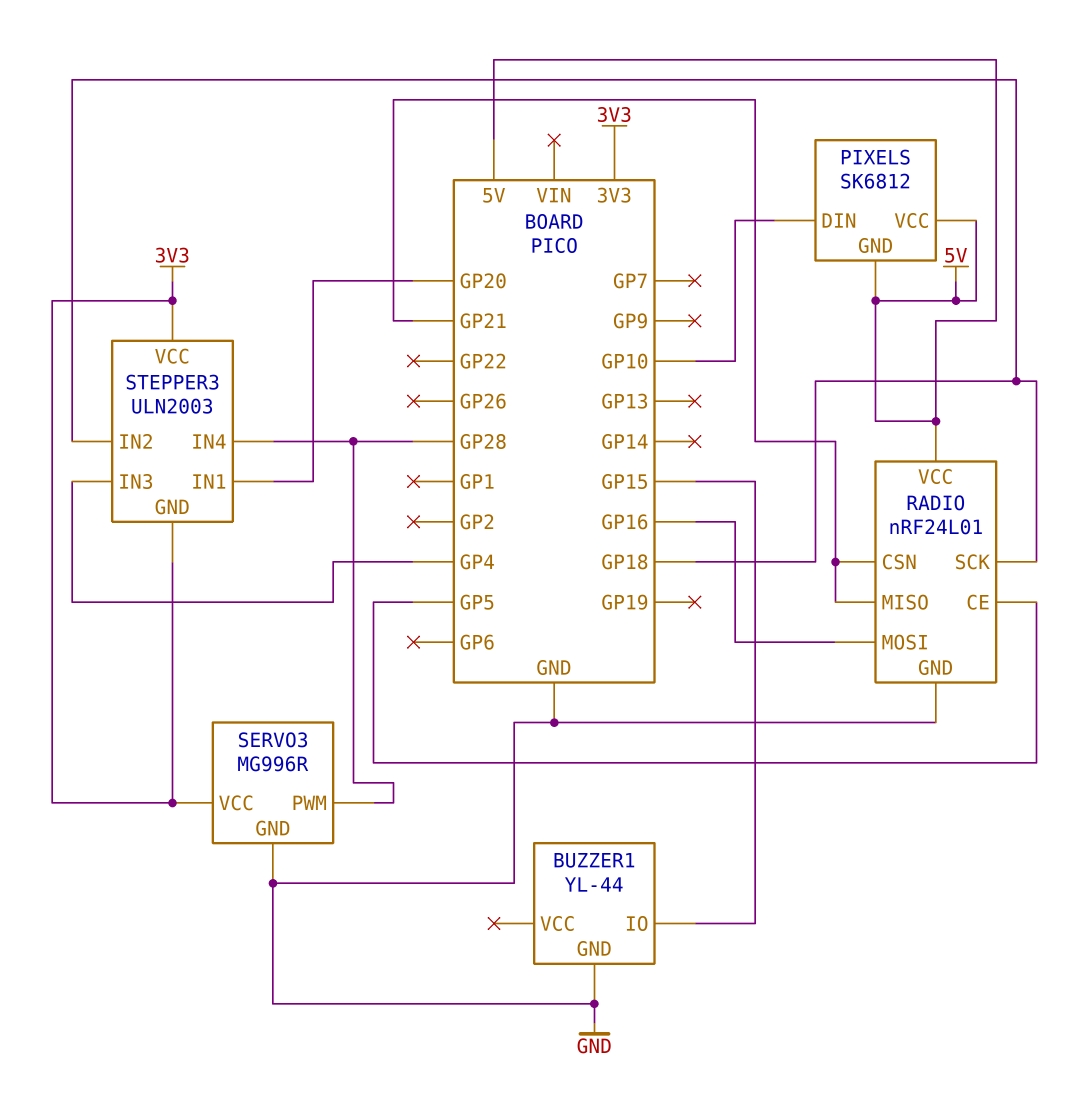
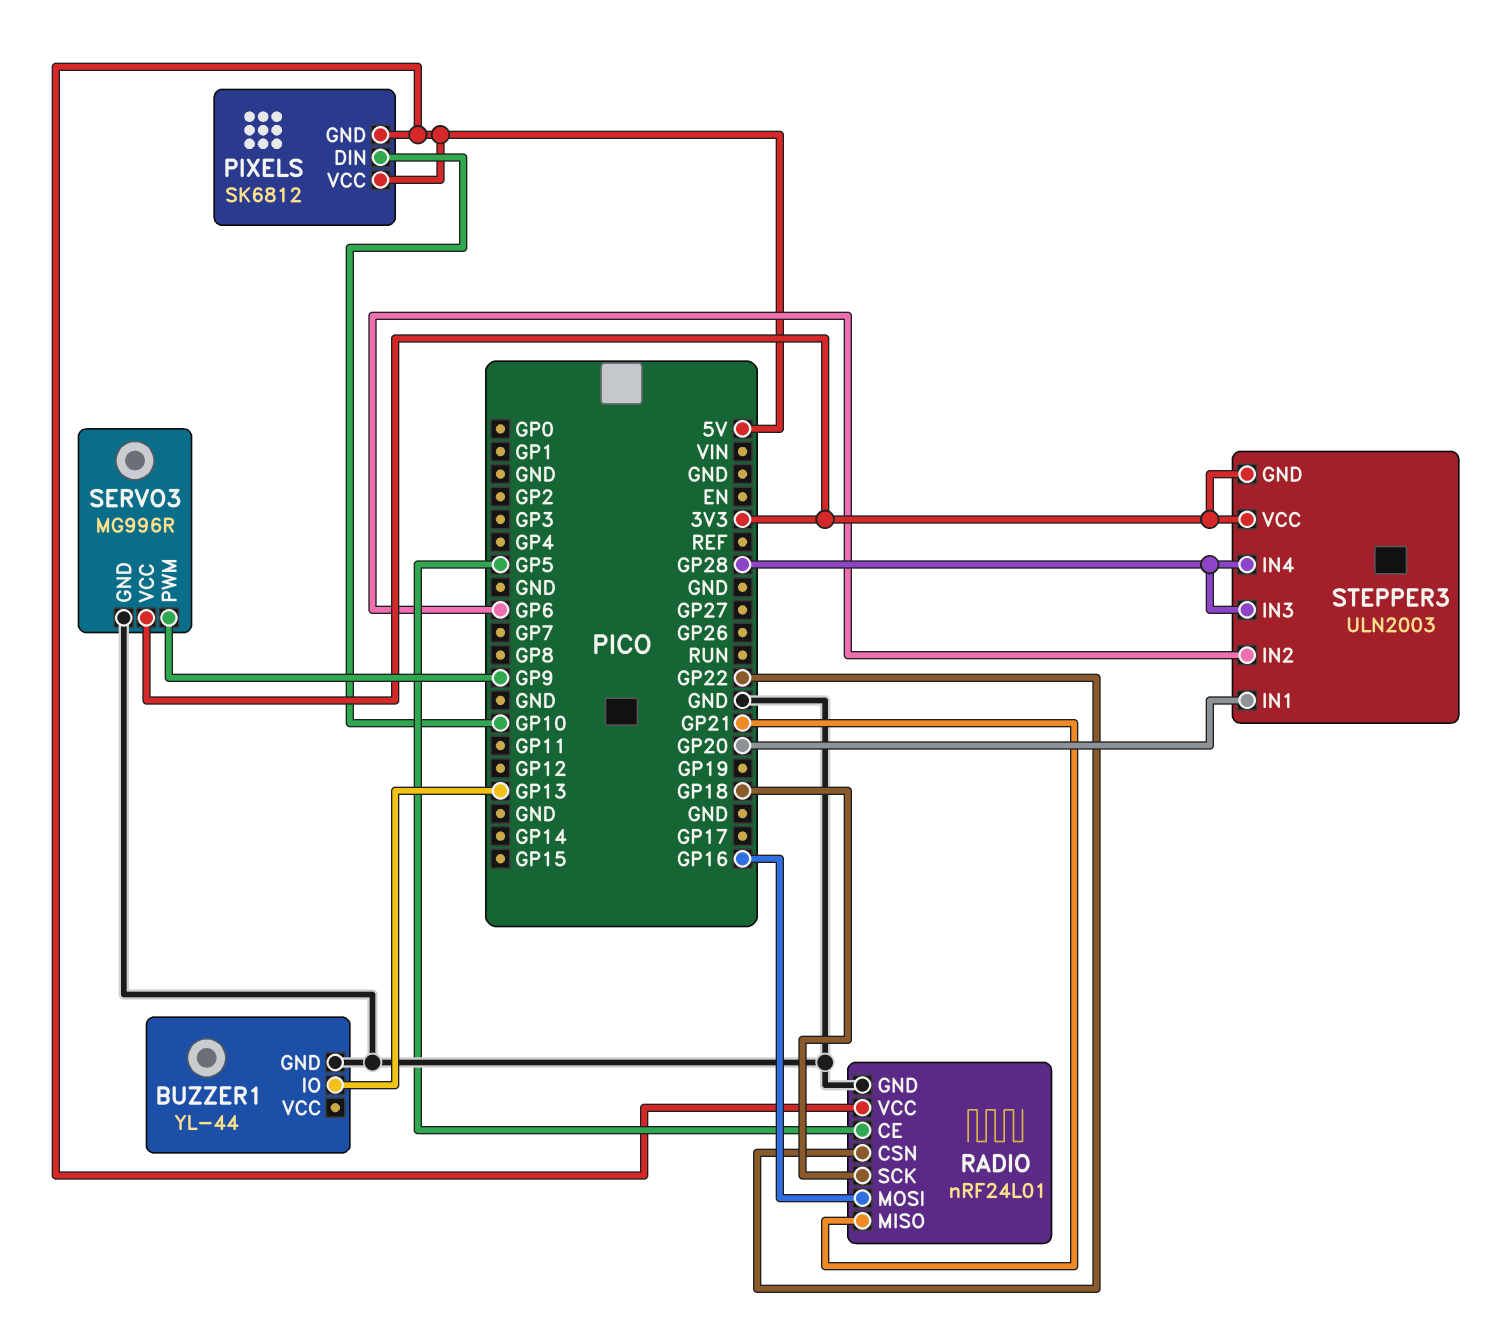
BUZZER1 pin IO: GP15 -> GP13
RADIO pin CSN: GP21 -> GP22
SERVO3 pin PWM: GP28 -> GP9
STEPPER3 pin IN2: GP18 -> GP6
STEPPER3 pin IN3: GP4 -> GP28

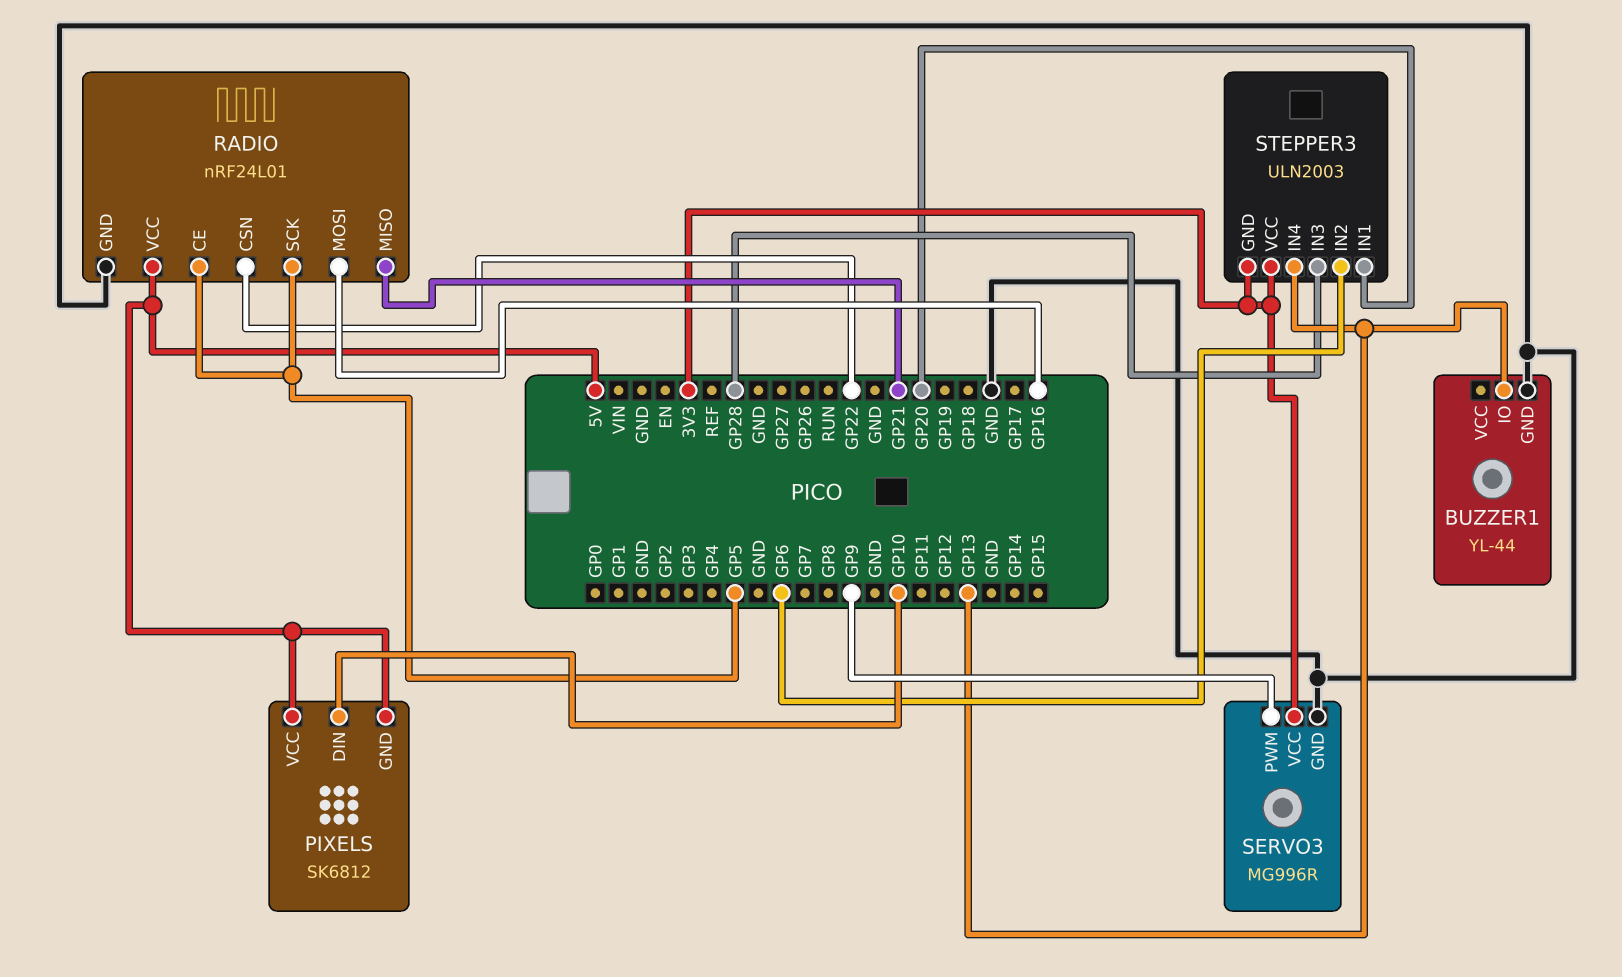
RADIO pin SCK: GP18 -> GP5
STEPPER3 pin IN4: GP28 -> GP13

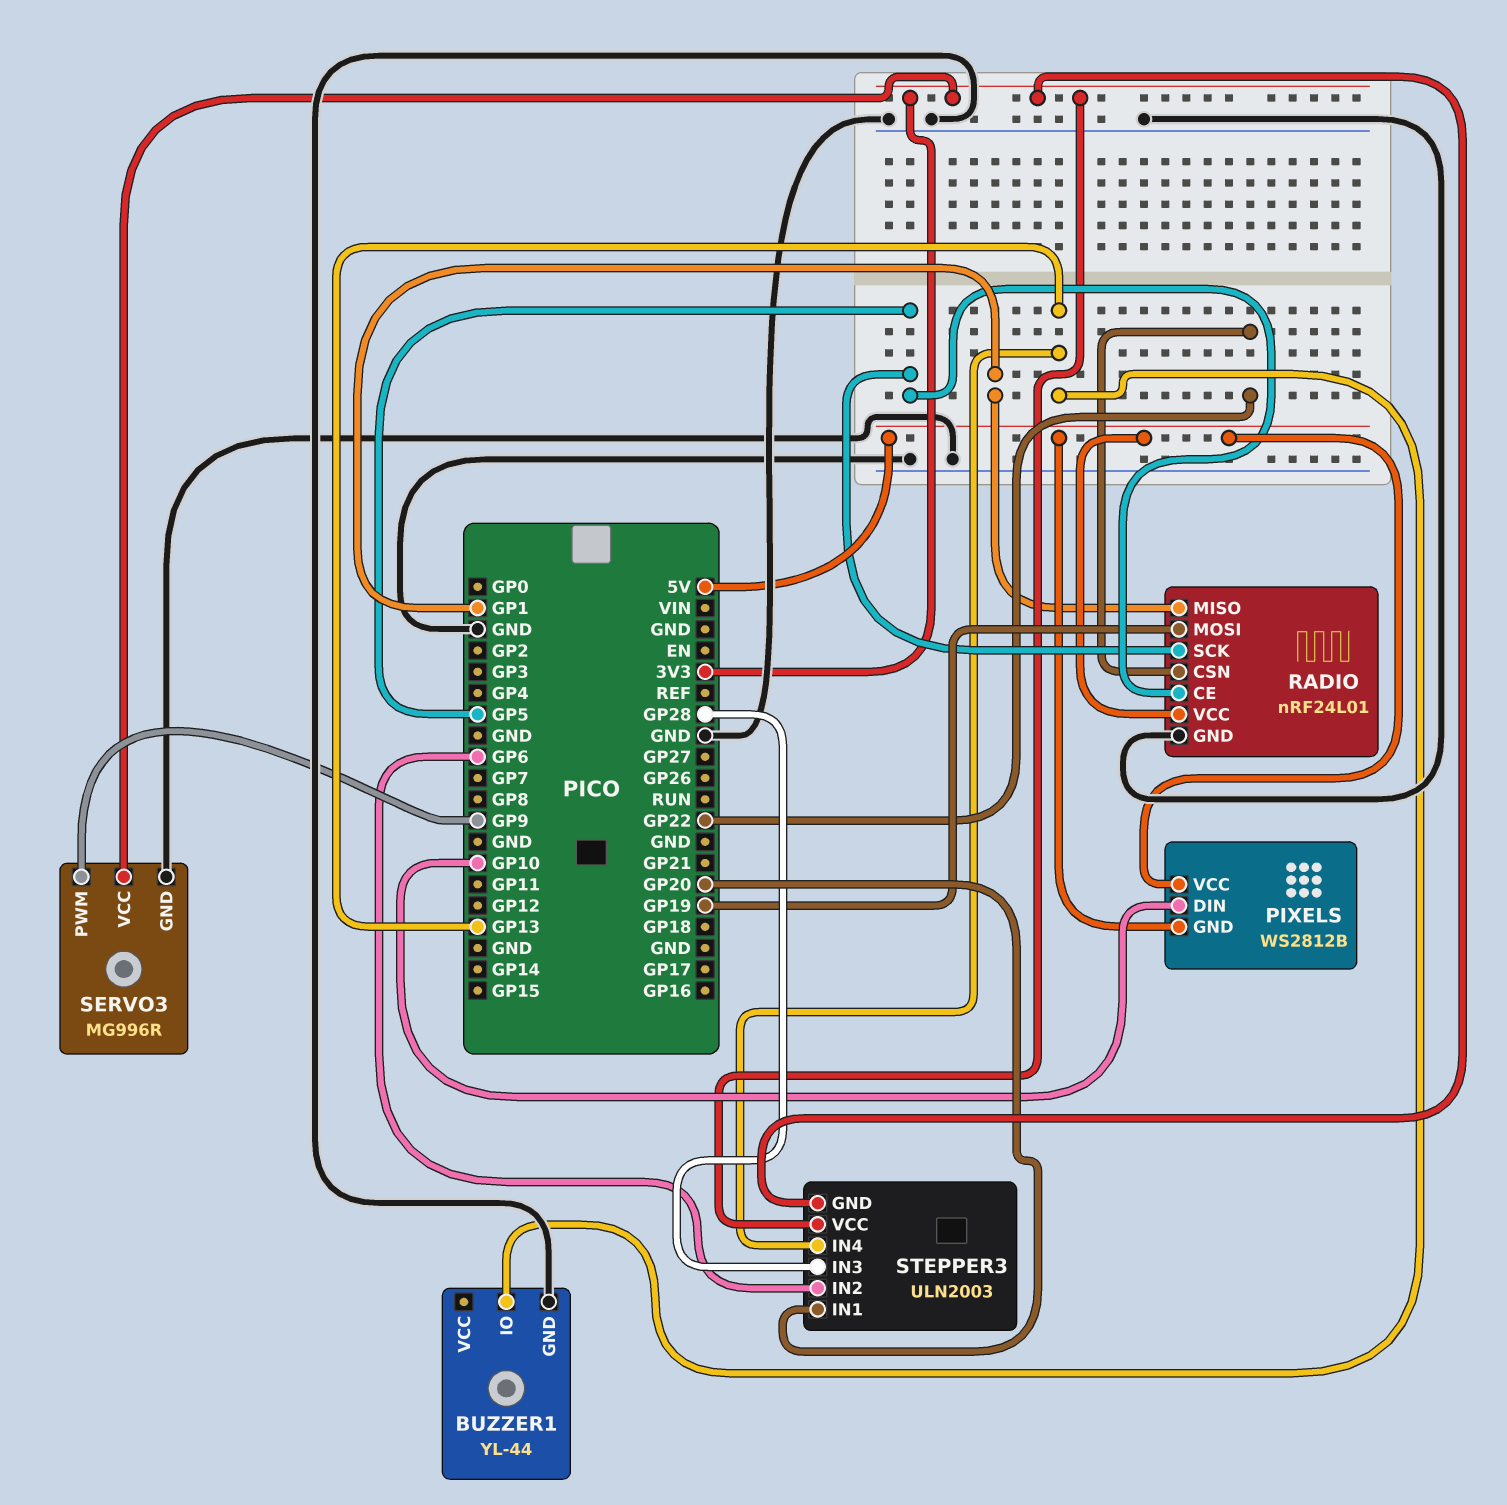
PIXELS: SK6812 -> WS2812B
RADIO pin MISO: GP21 -> GP1
RADIO pin MOSI: GP16 -> GP19

